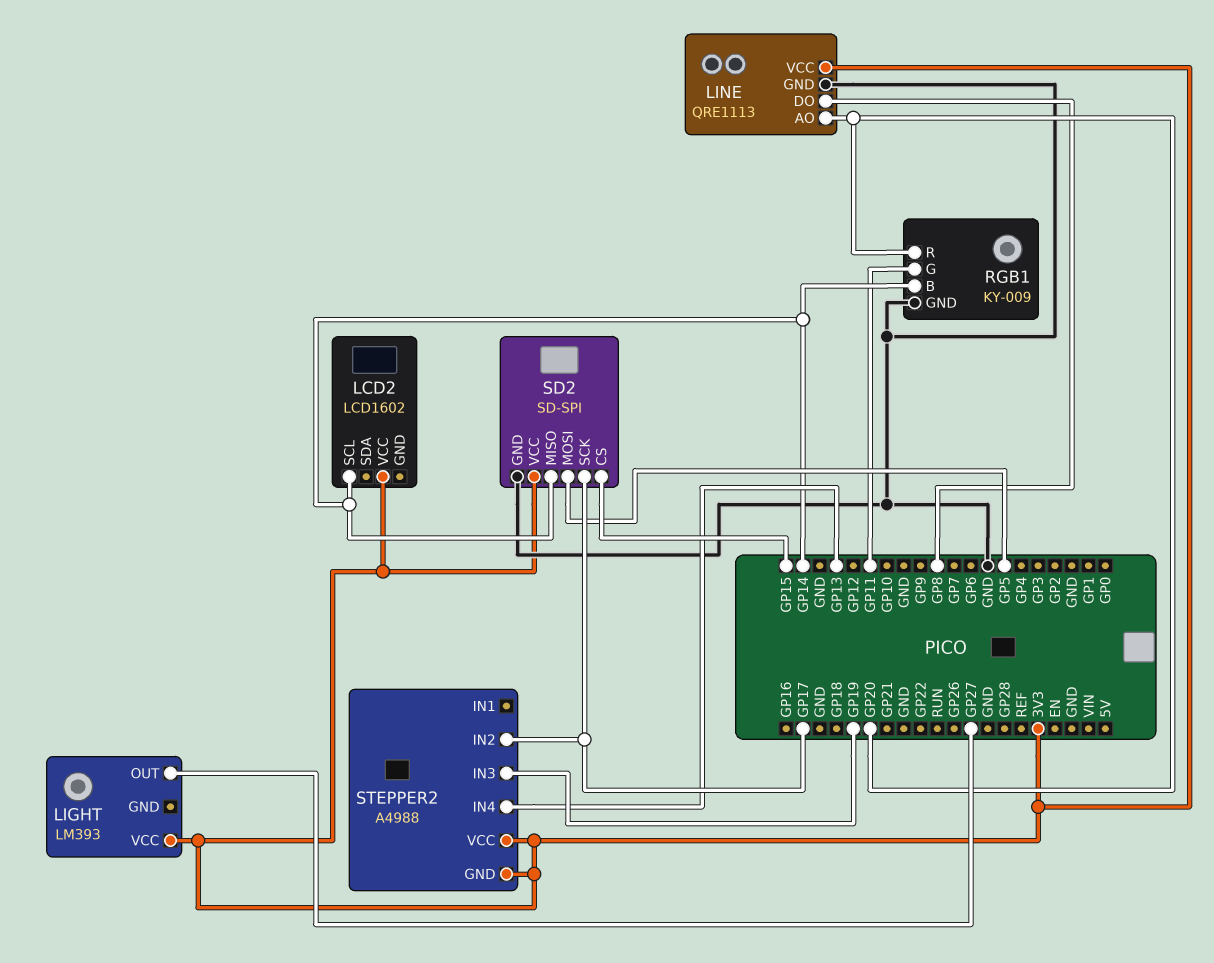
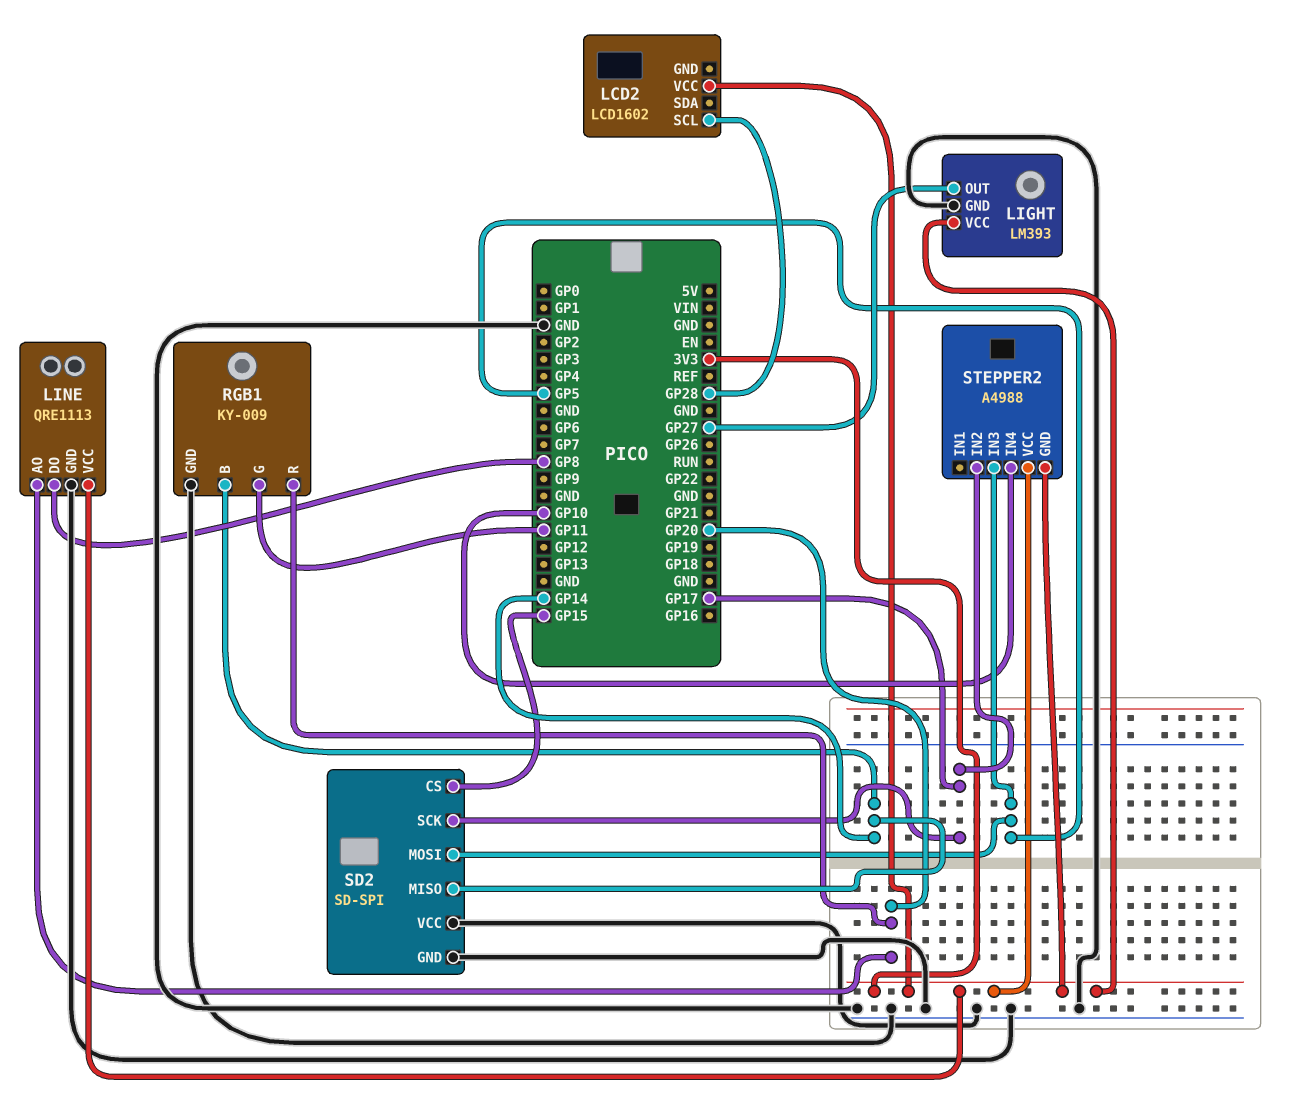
LCD2 pin SCL: GP14 -> GP28
LIGHT pin GND: none -> GND
SD2 pin VCC: 3V3 -> GND
STEPPER2 pin IN3: GP19 -> GP5
STEPPER2 pin IN4: GP13 -> GP10

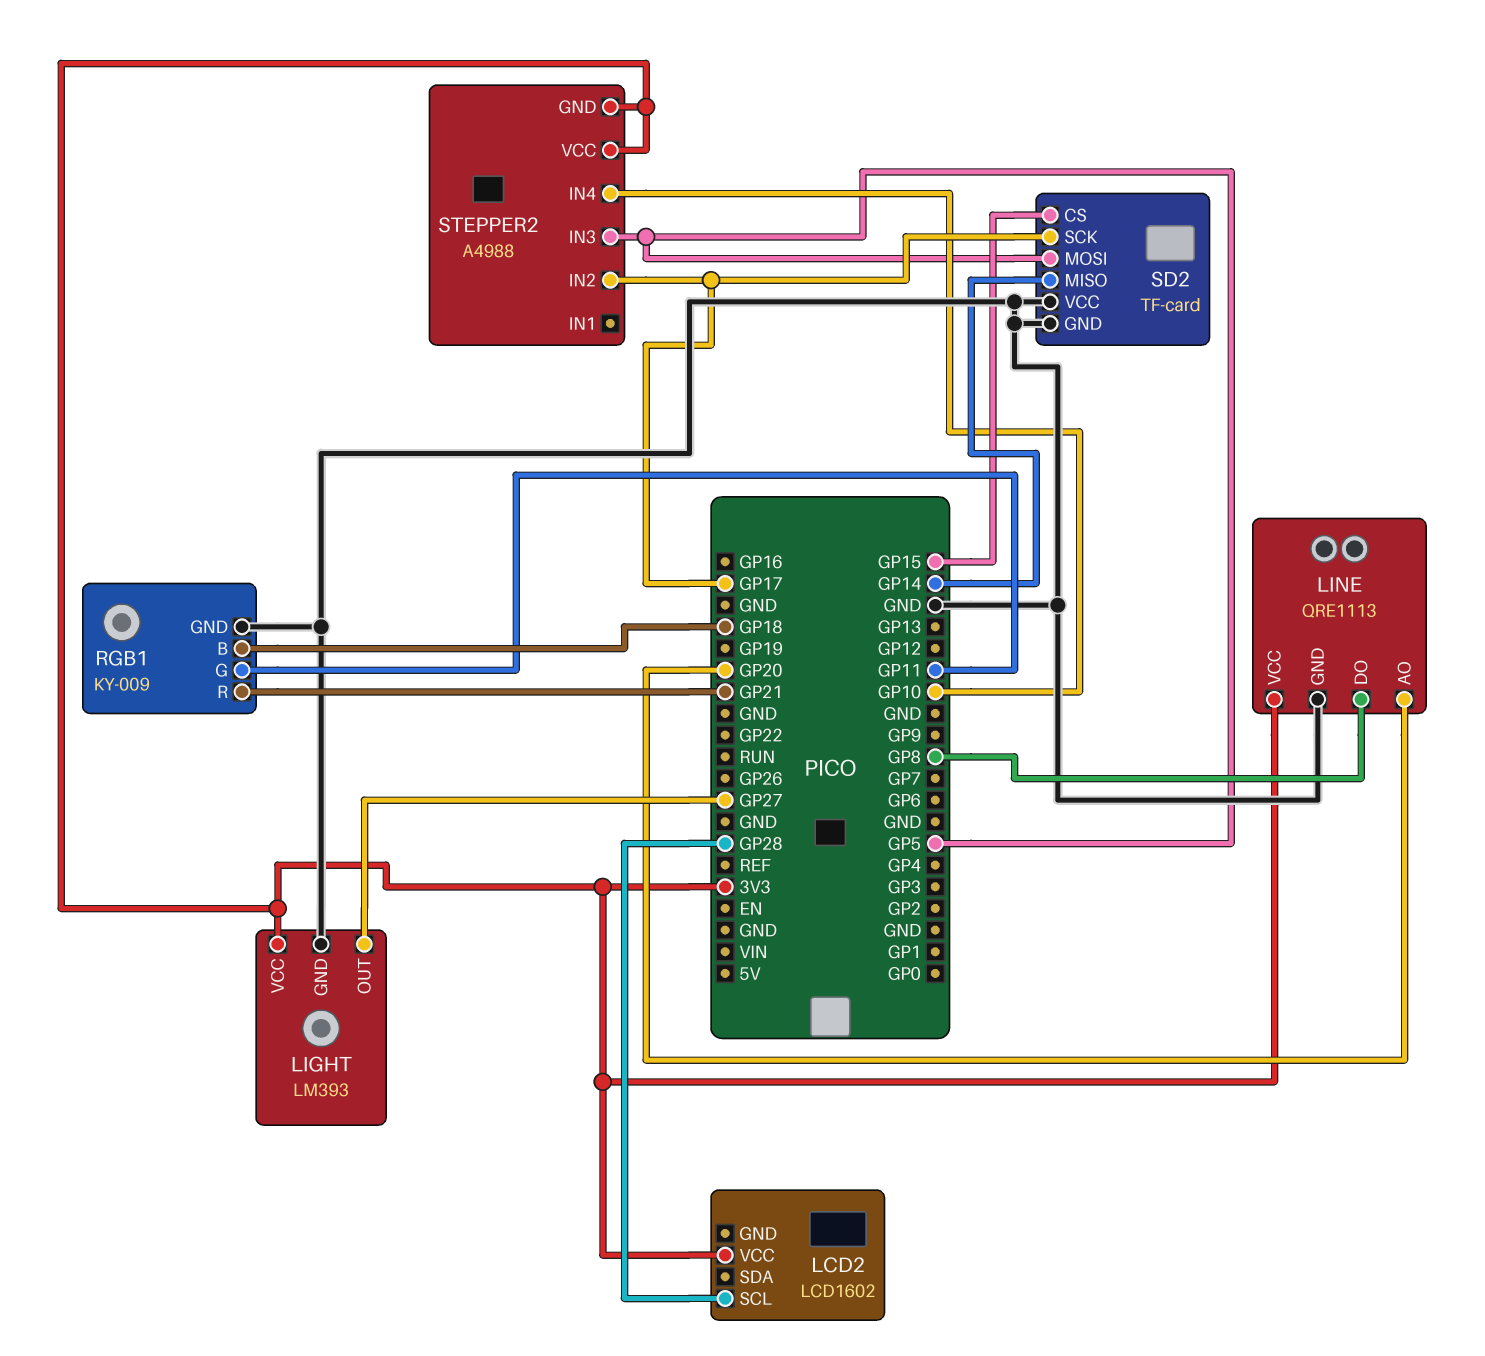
RGB1 pin B: GP14 -> GP18
RGB1 pin R: GP20 -> GP21
SD2: SD-SPI -> TF-card

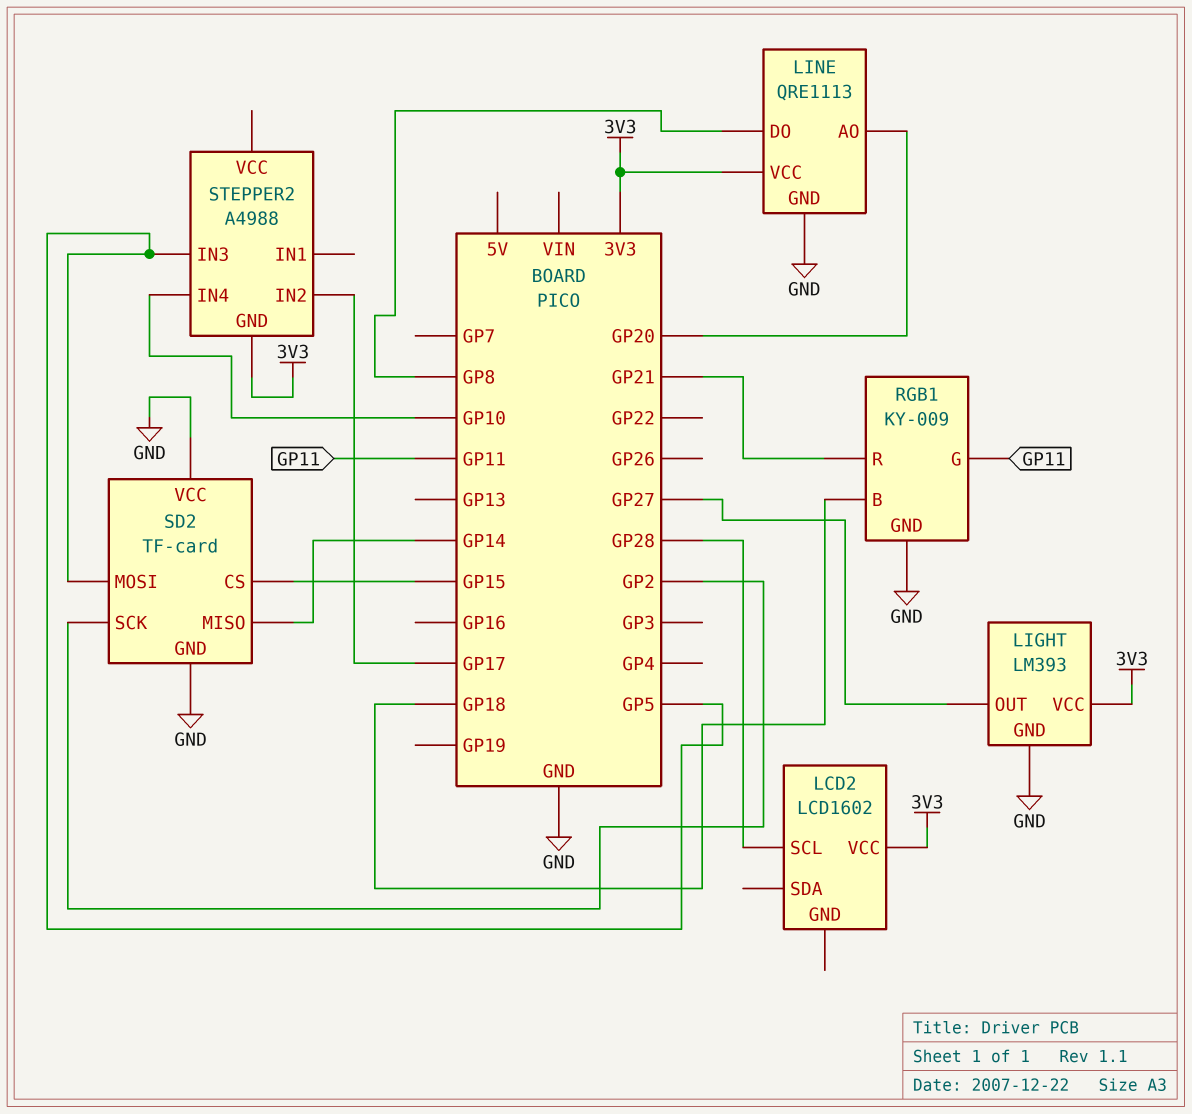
SD2 pin SCK: GP17 -> GP2
STEPPER2 pin VCC: 3V3 -> none

